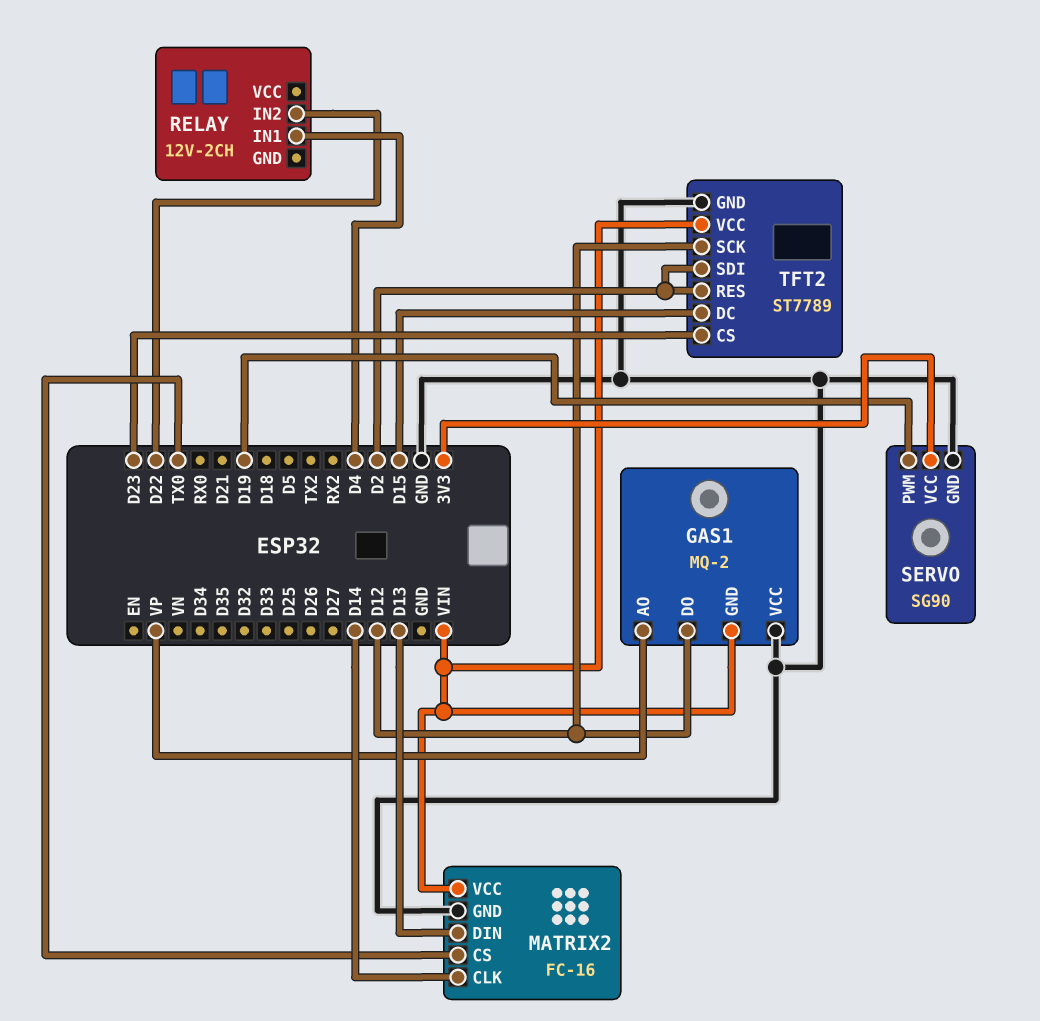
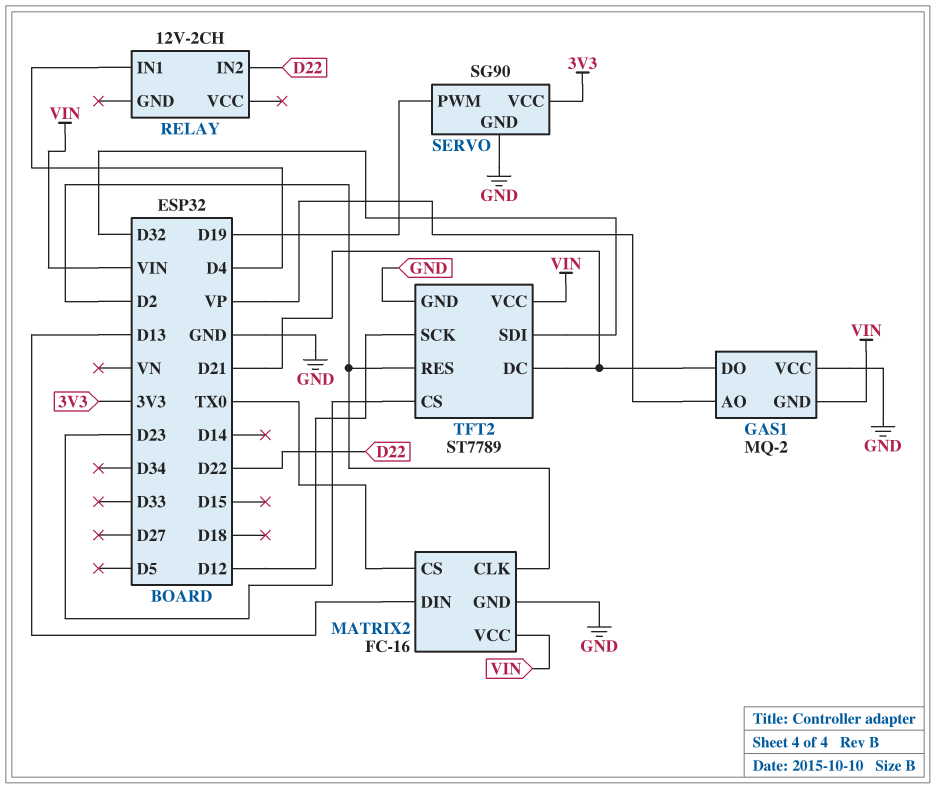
GAS1 pin DO: D12 -> D21
MATRIX2 pin CLK: D14 -> D2
TFT2 pin DC: D15 -> D21
TFT2 pin SDI: D2 -> D32

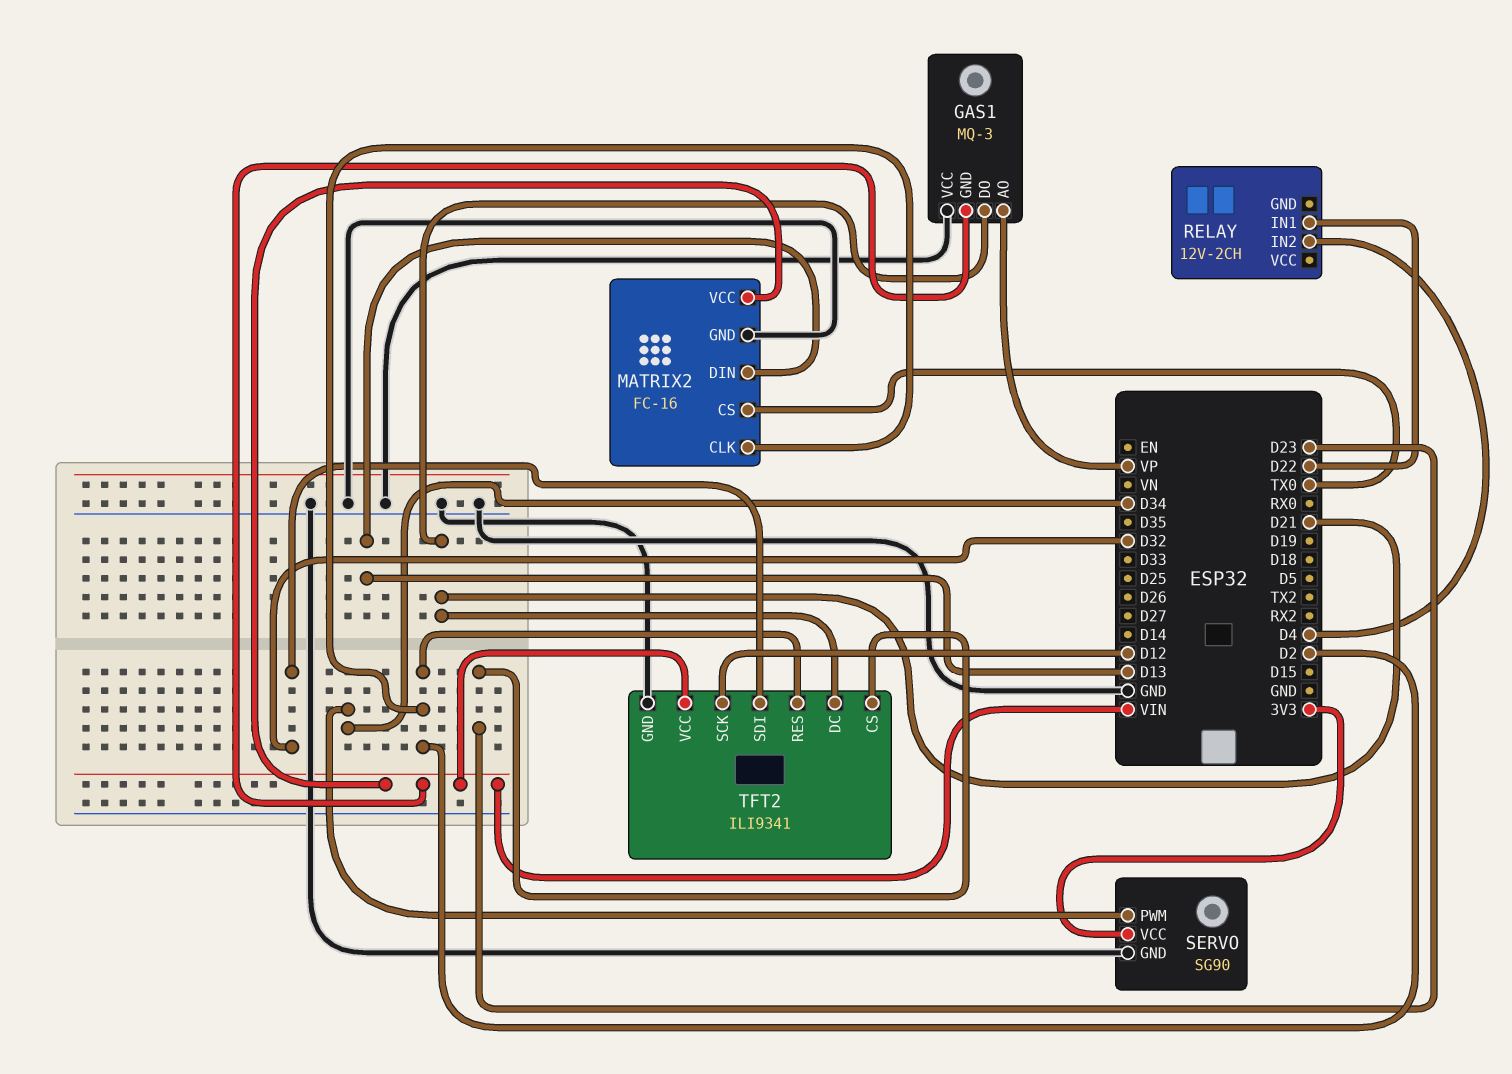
GAS1: MQ-2 -> MQ-3
RELAY pin IN1: D4 -> D22
RELAY pin IN2: D22 -> D4
SERVO pin PWM: D19 -> D34
TFT2: ST7789 -> ILI9341

